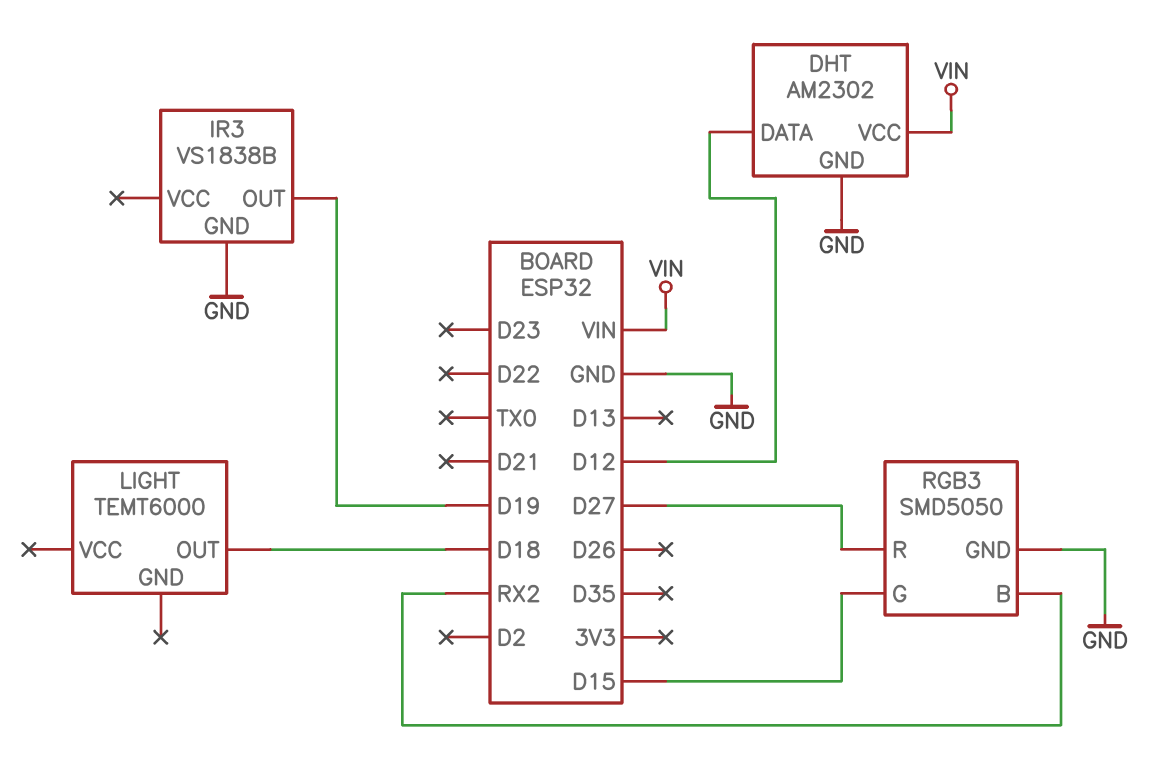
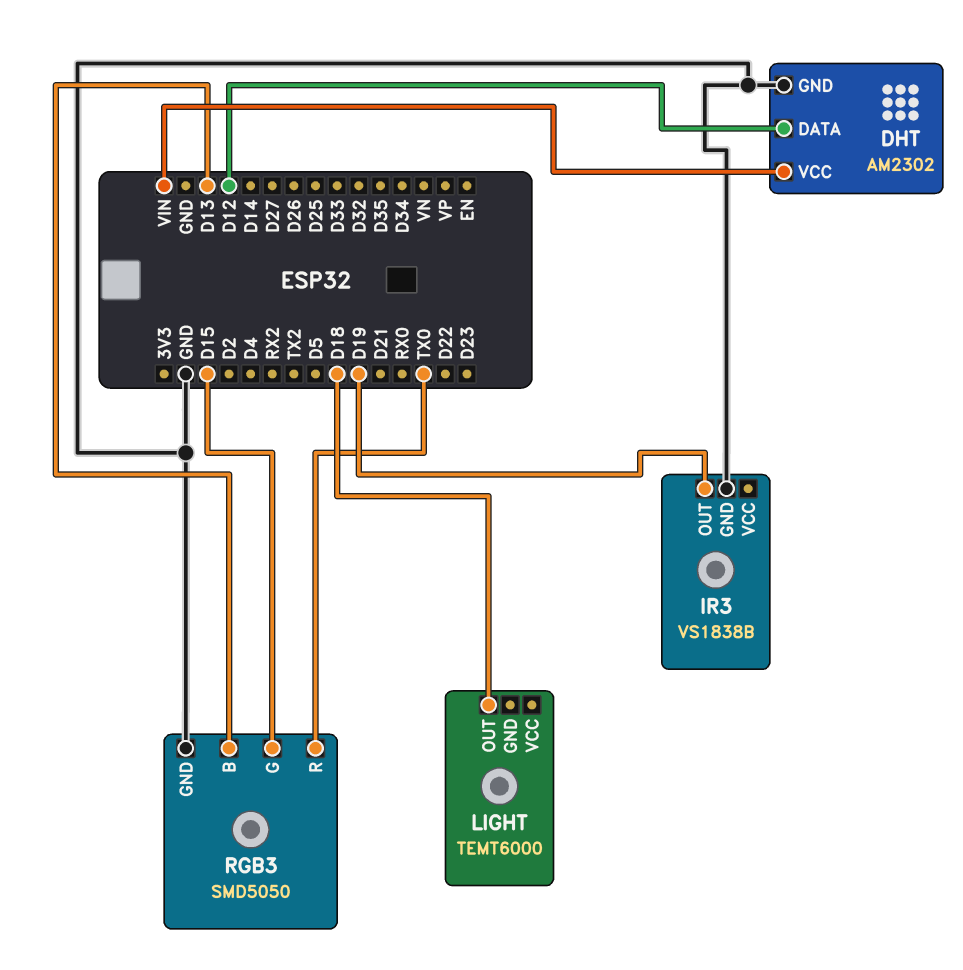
RGB3 pin B: RX2 -> D13
RGB3 pin R: D27 -> TX0

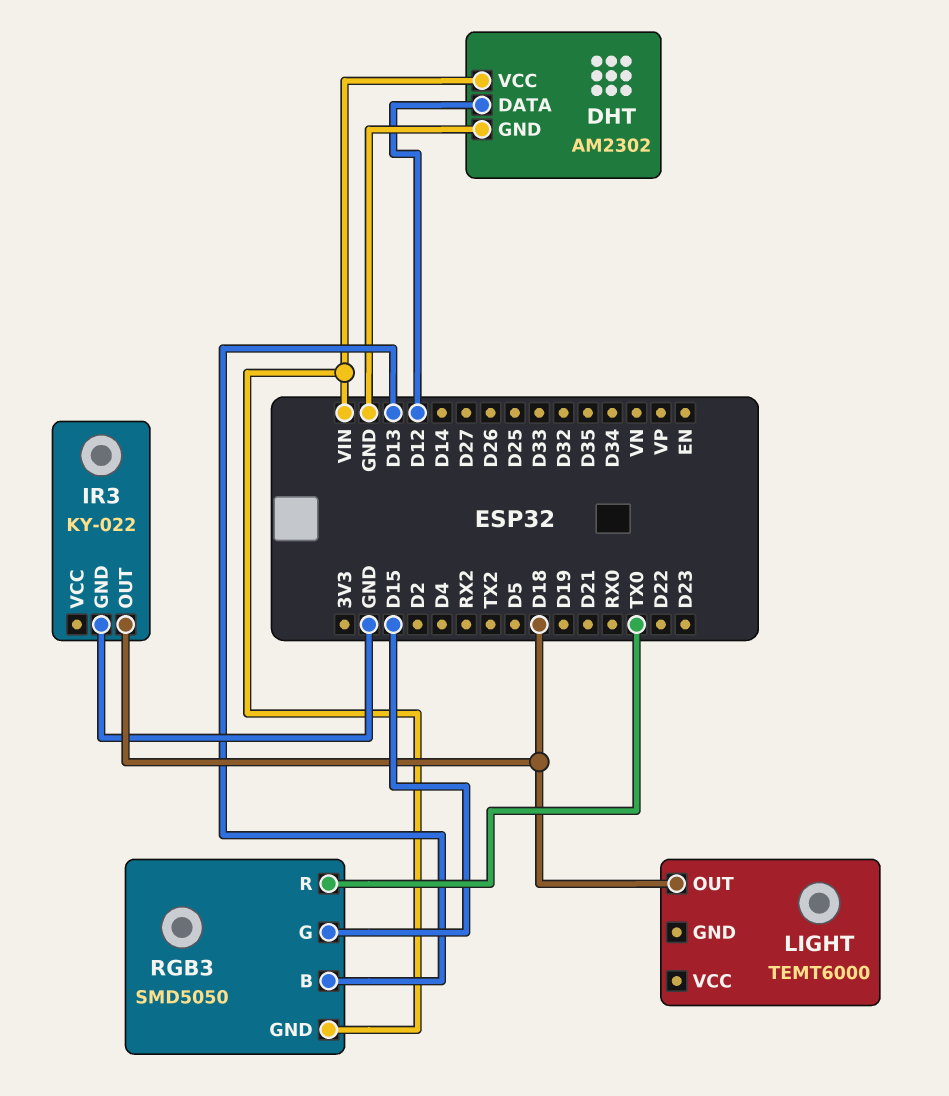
IR3: VS1838B -> KY-022
IR3 pin OUT: D19 -> D18
RGB3 pin GND: GND -> VIN

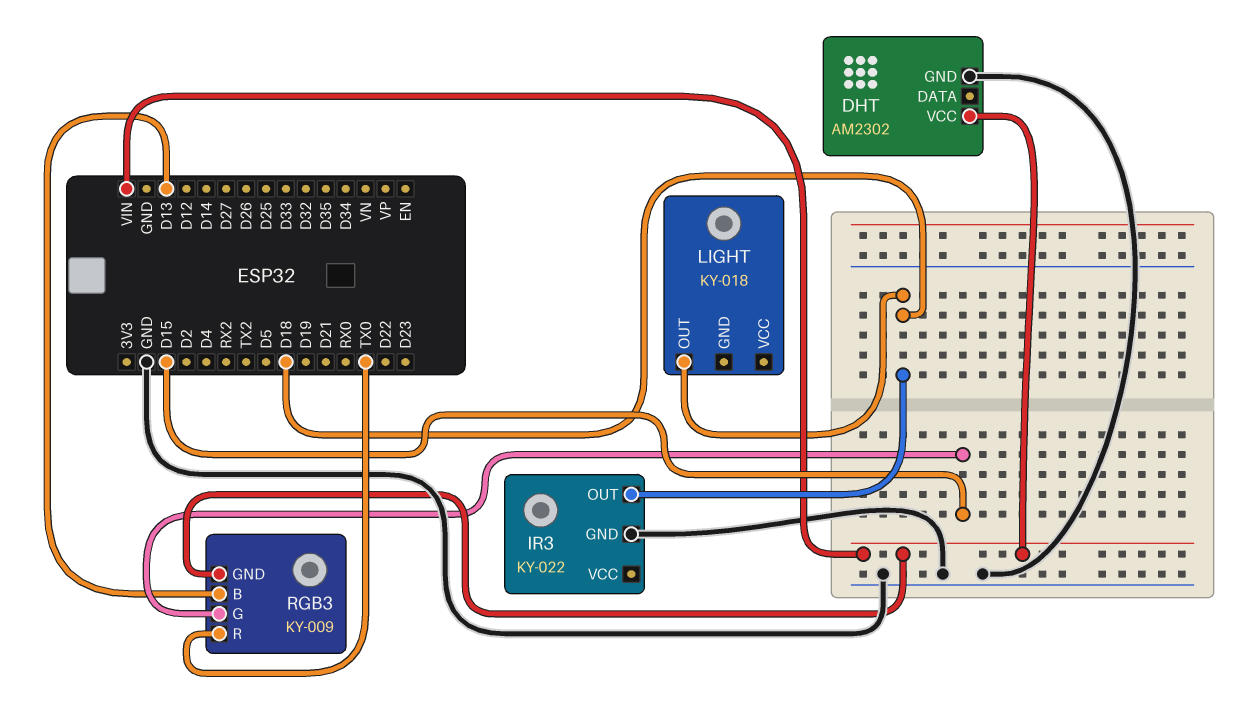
DHT pin DATA: D12 -> none
LIGHT: TEMT6000 -> KY-018
RGB3: SMD5050 -> KY-009

